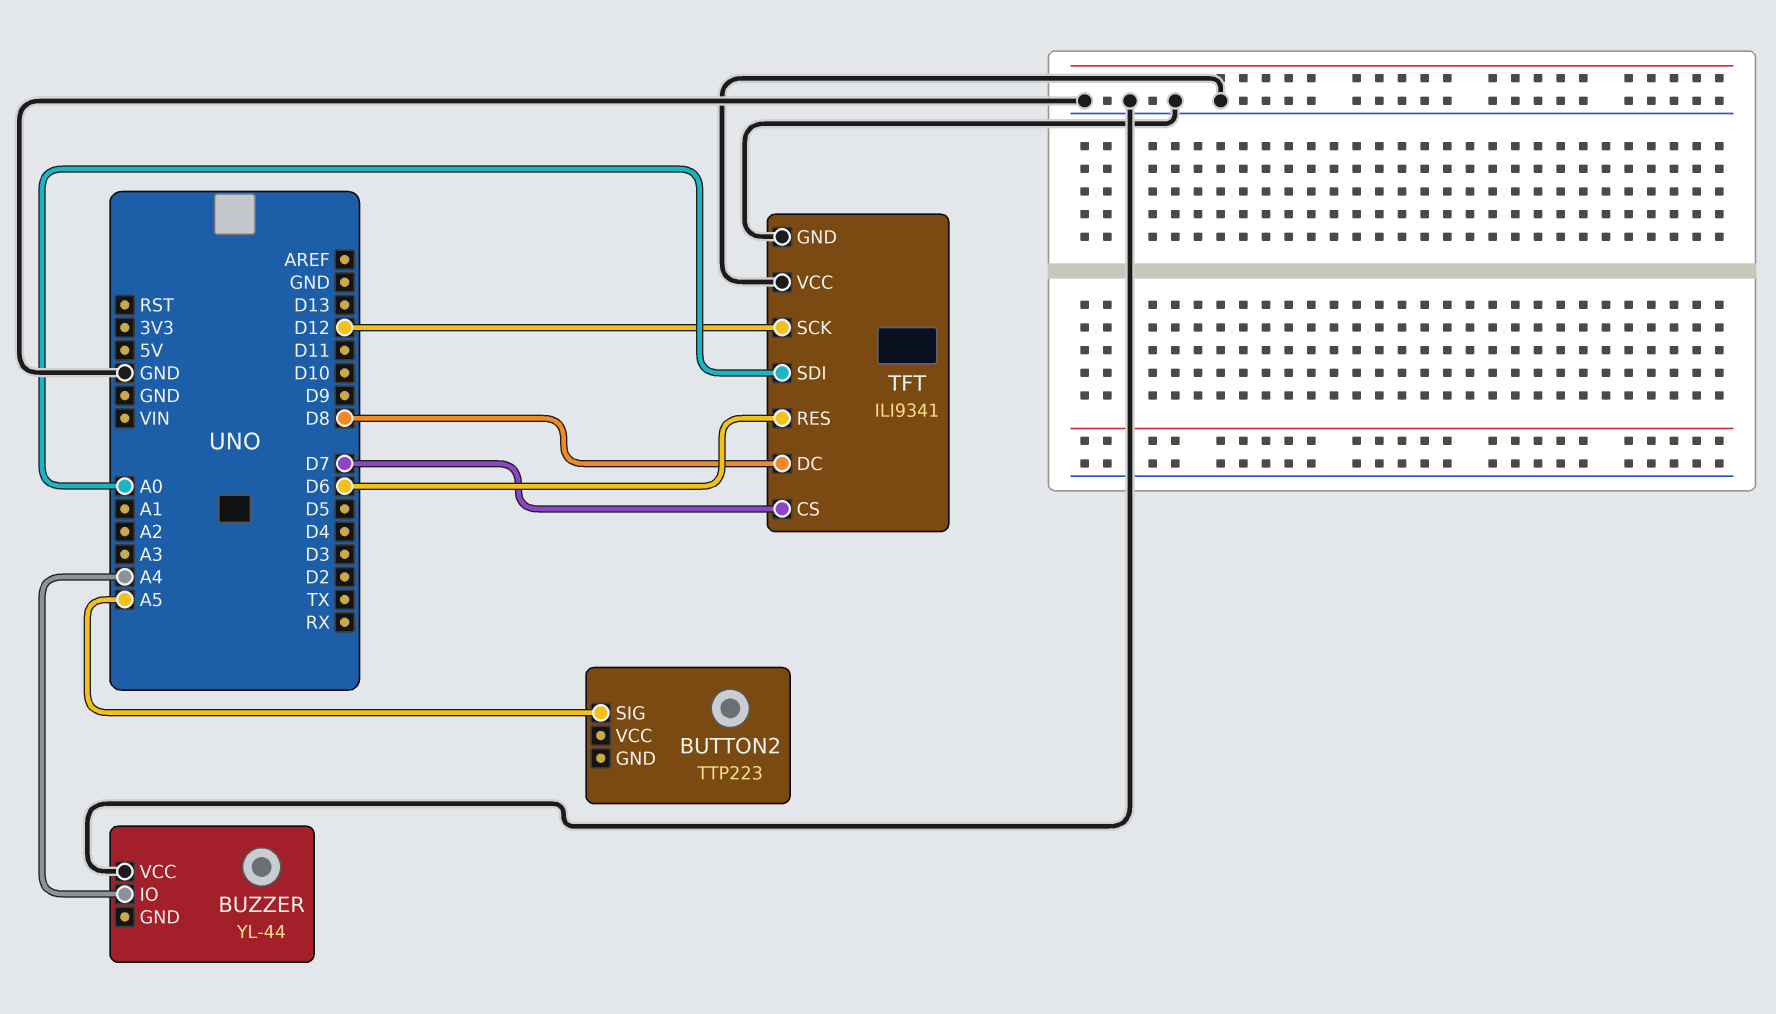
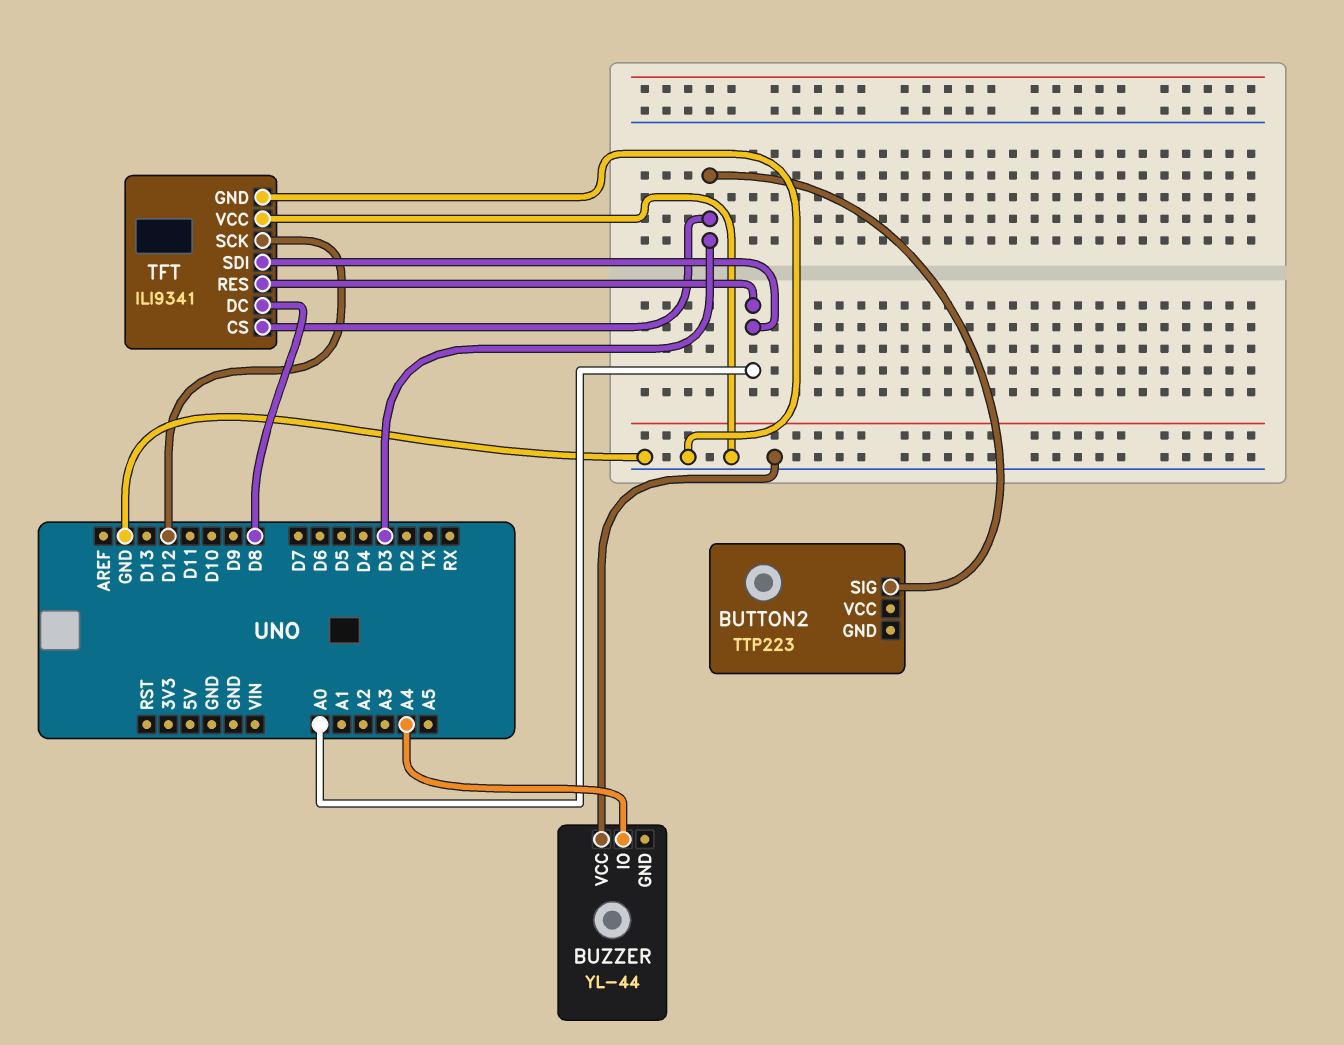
BUTTON2 pin SIG: A5 -> D3
TFT pin CS: D7 -> D3
TFT pin RES: D6 -> A0

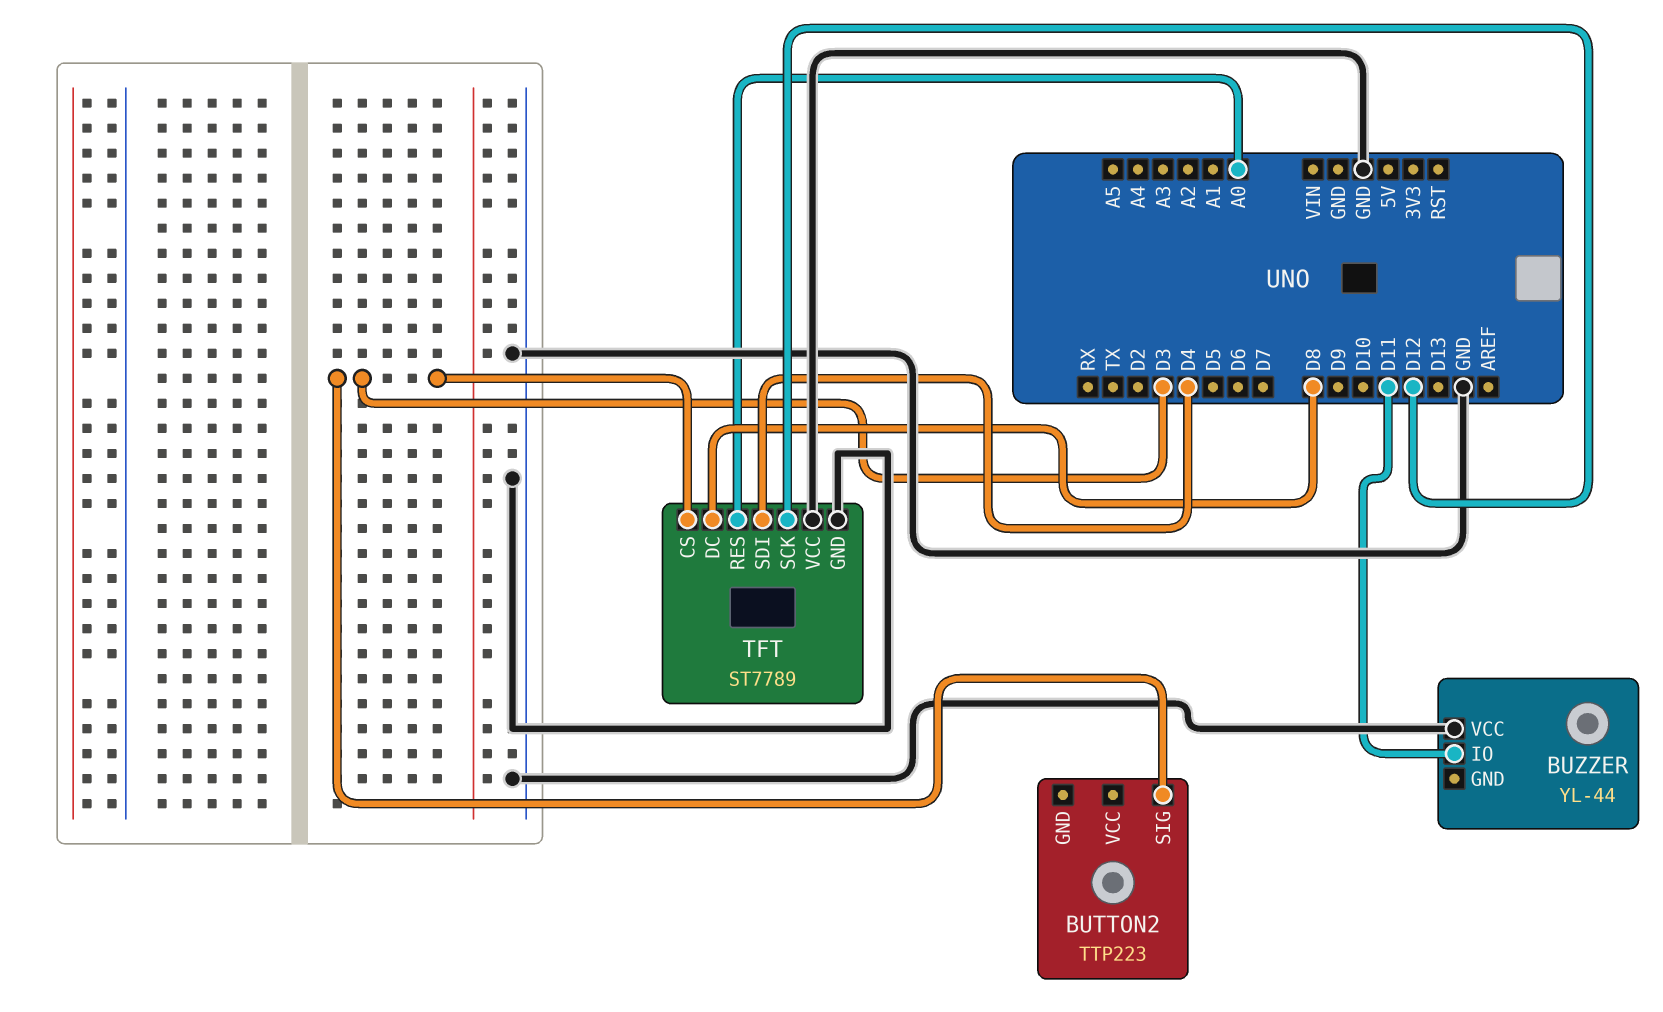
BUZZER pin IO: A4 -> D11
TFT: ILI9341 -> ST7789
TFT pin SDI: A0 -> D4

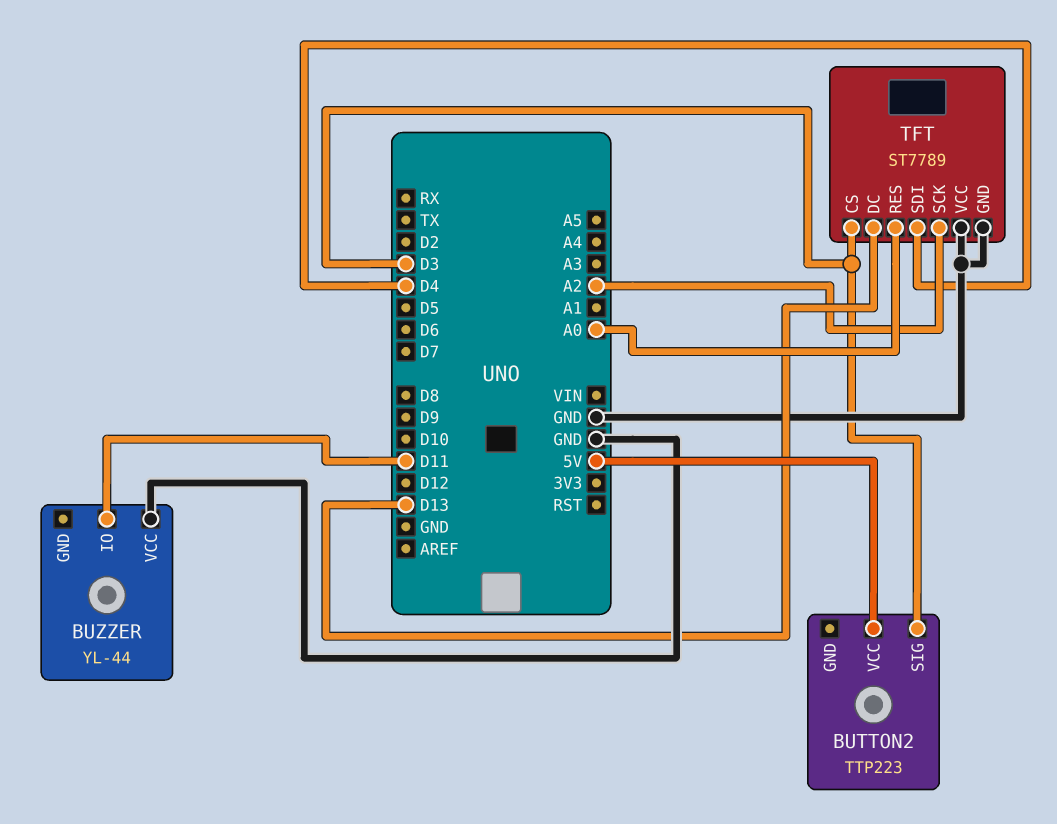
BUTTON2 pin VCC: none -> 5V
TFT pin DC: D8 -> D13
TFT pin SCK: D12 -> A2

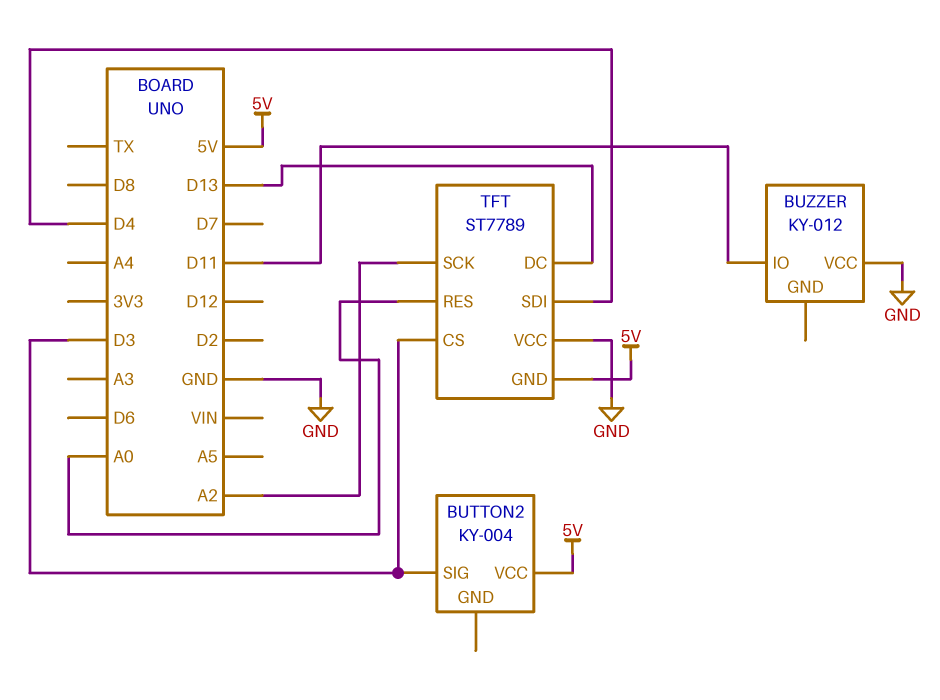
BUTTON2: TTP223 -> KY-004
BUZZER: YL-44 -> KY-012
TFT pin GND: GND -> 5V

